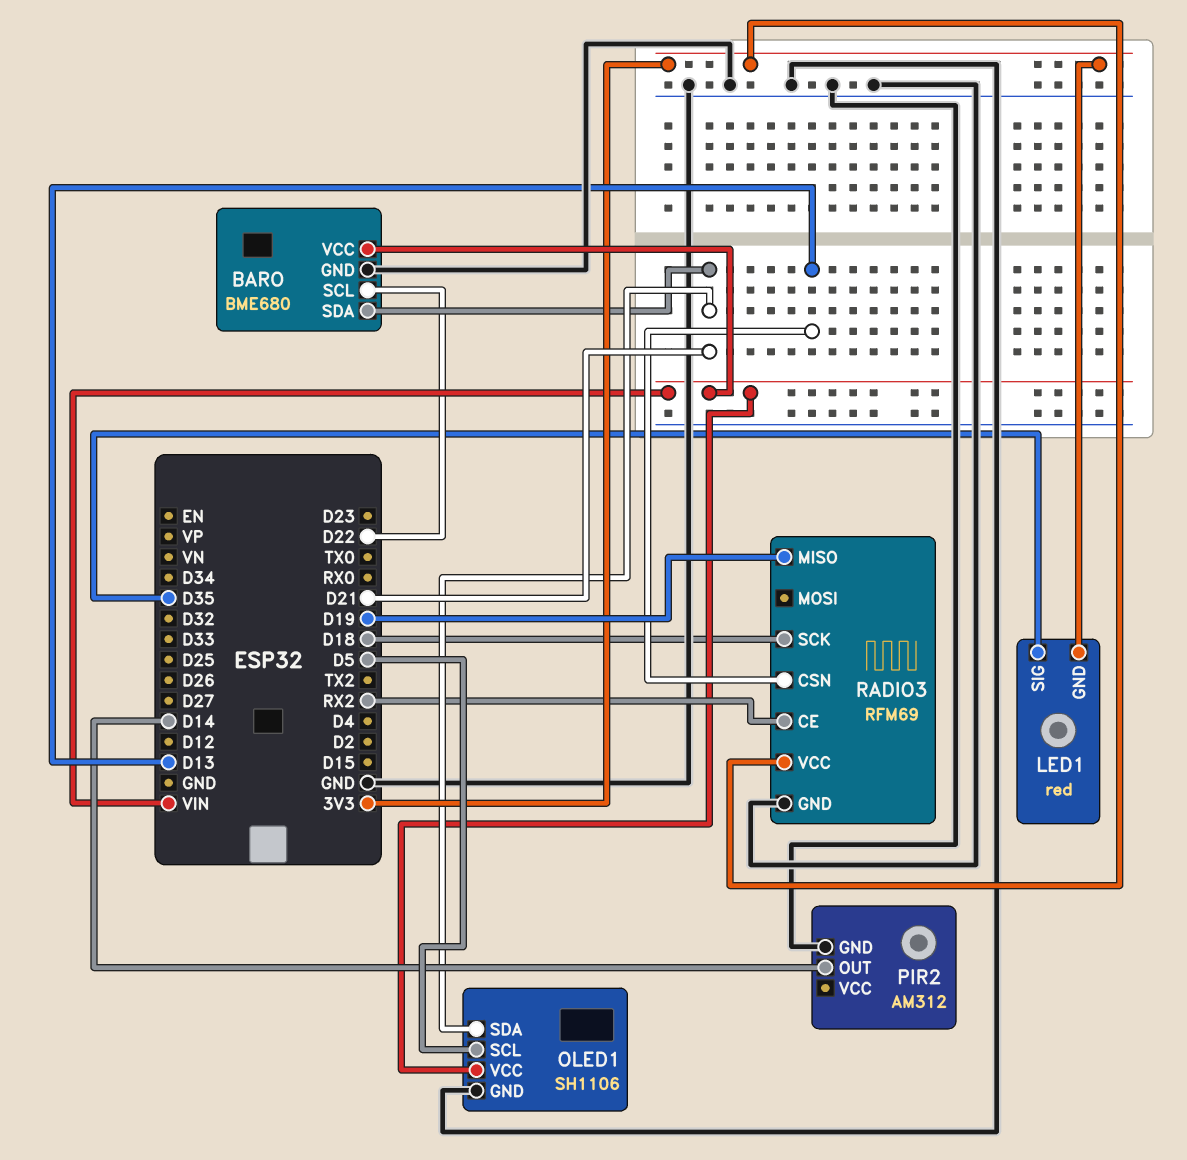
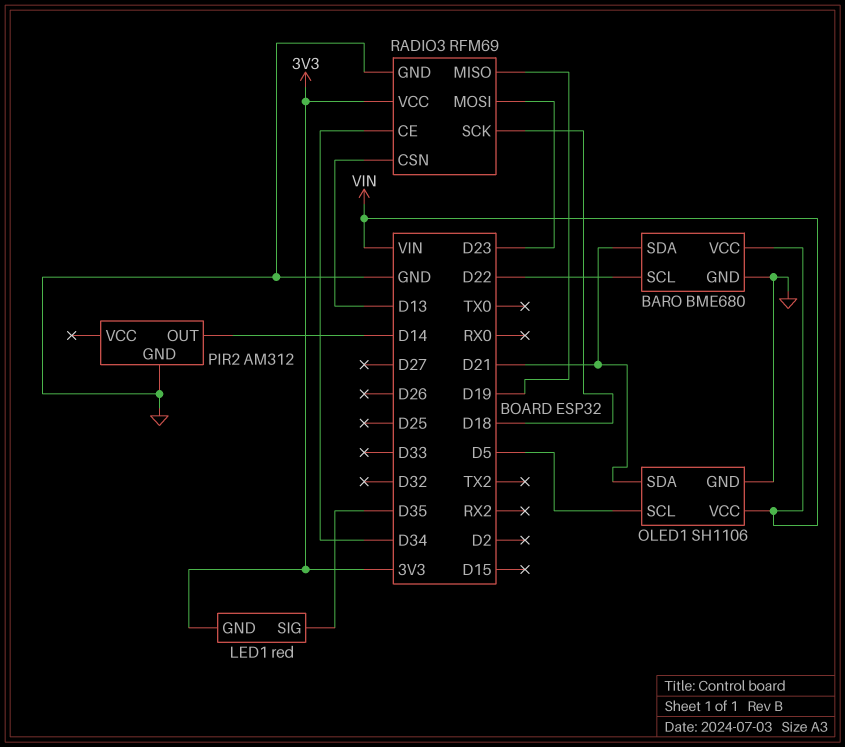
RADIO3 pin CE: RX2 -> D34
RADIO3 pin MOSI: none -> D23

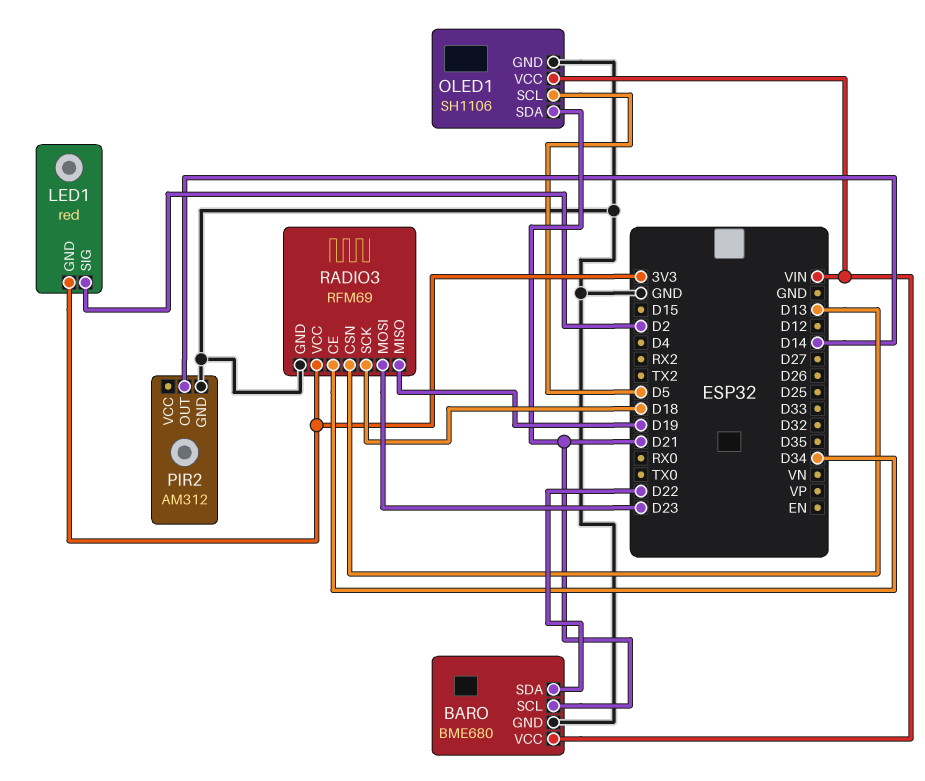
BARO pin SCL: D22 -> D21
BARO pin SDA: D21 -> D22
LED1 pin SIG: D35 -> D2

